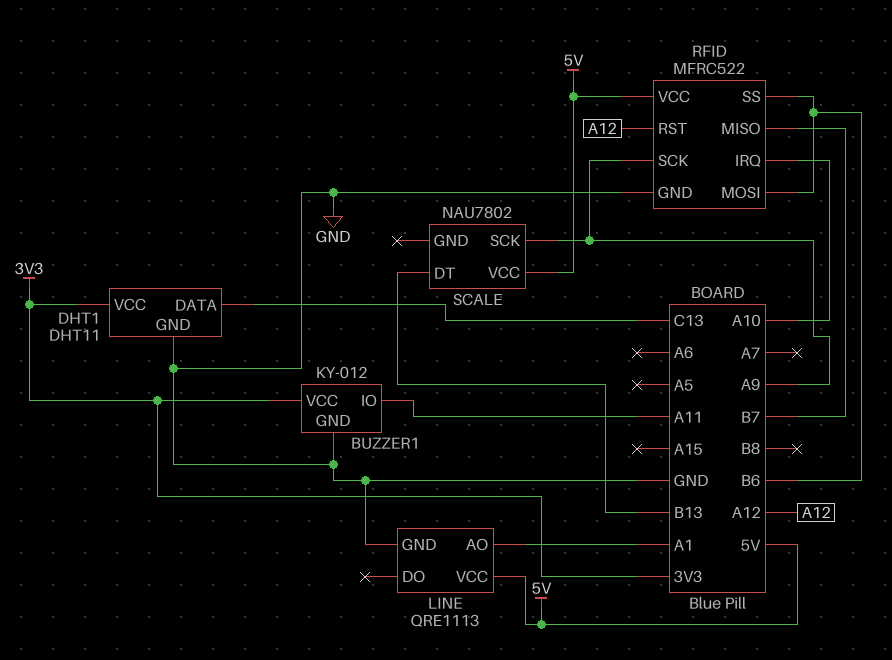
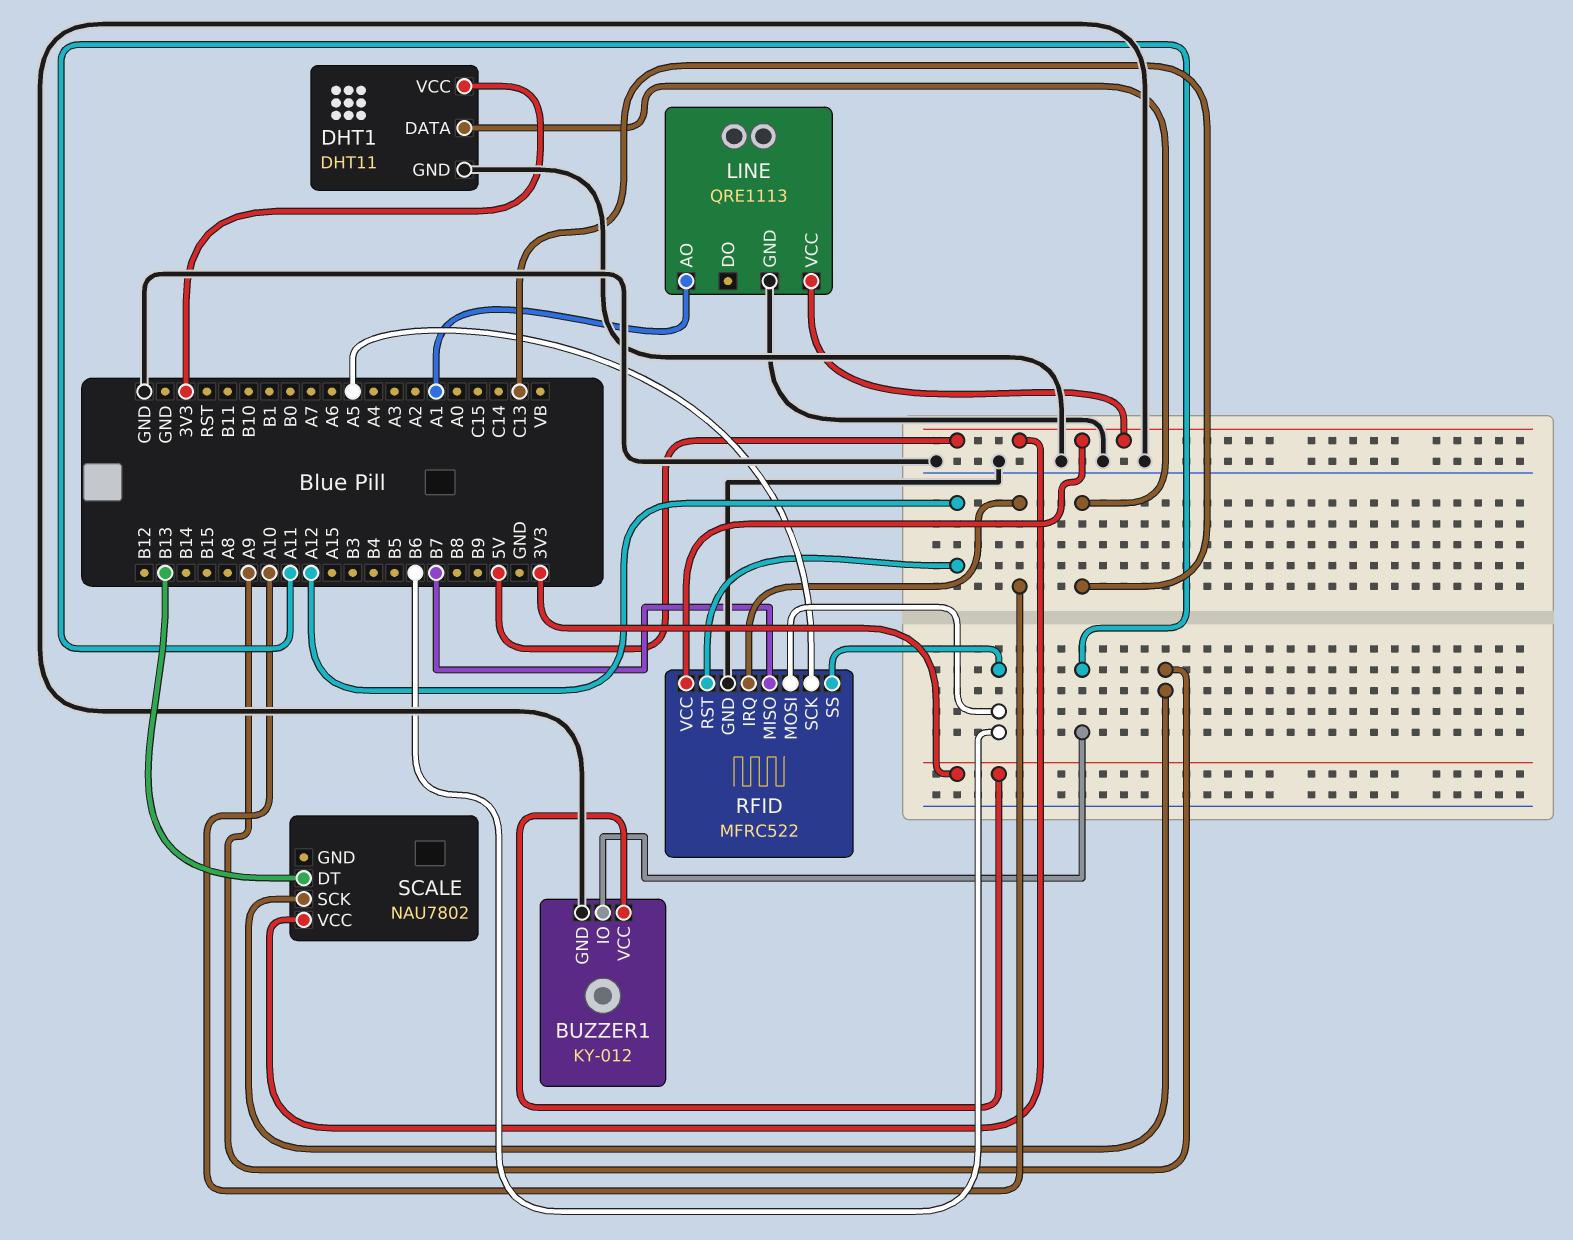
RFID pin SCK: A9 -> A5

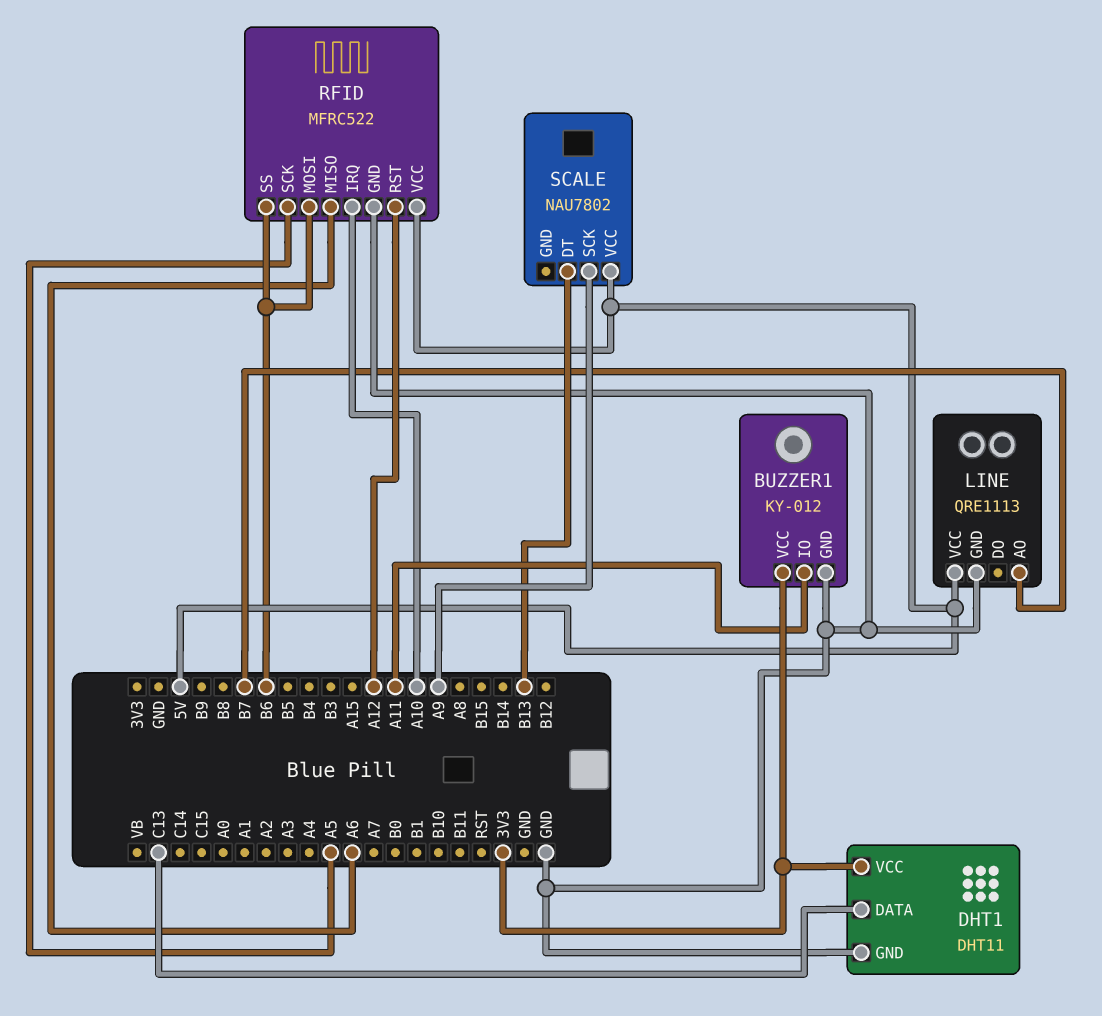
LINE pin AO: A1 -> B7
RFID pin MISO: B7 -> A6

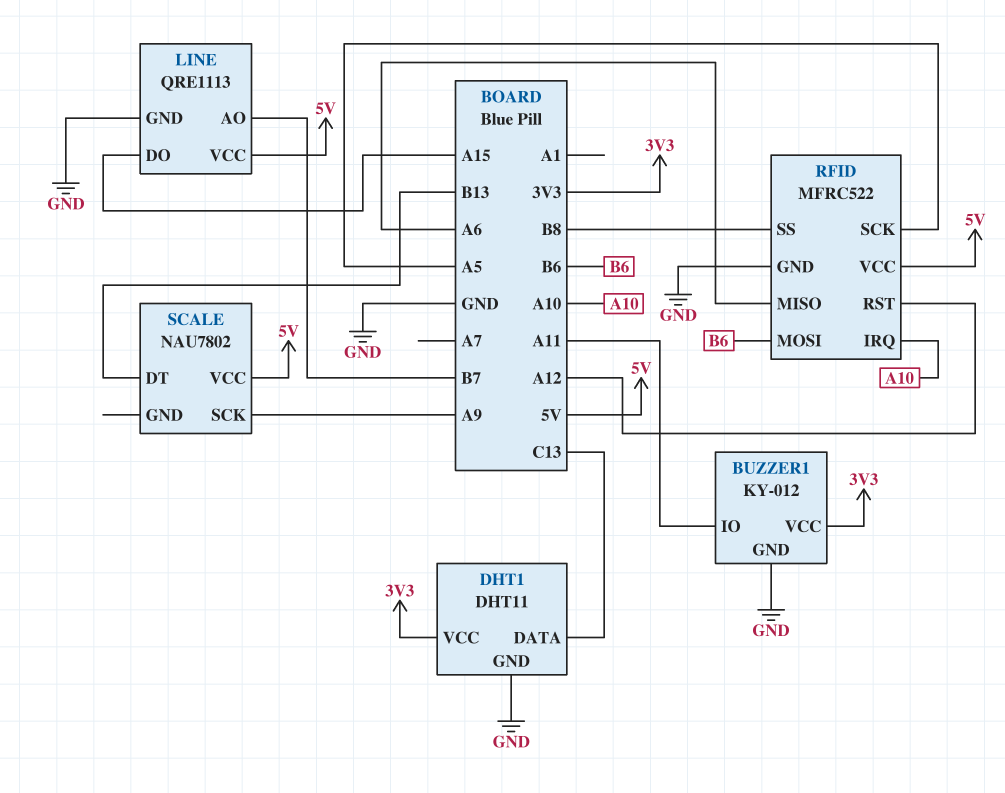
LINE pin DO: none -> A15
RFID pin SS: B6 -> B8

